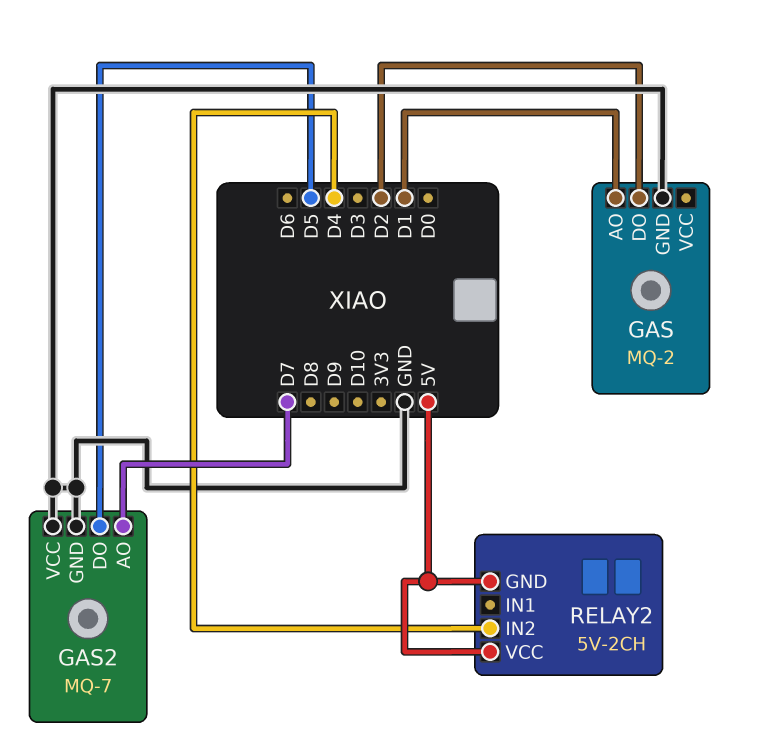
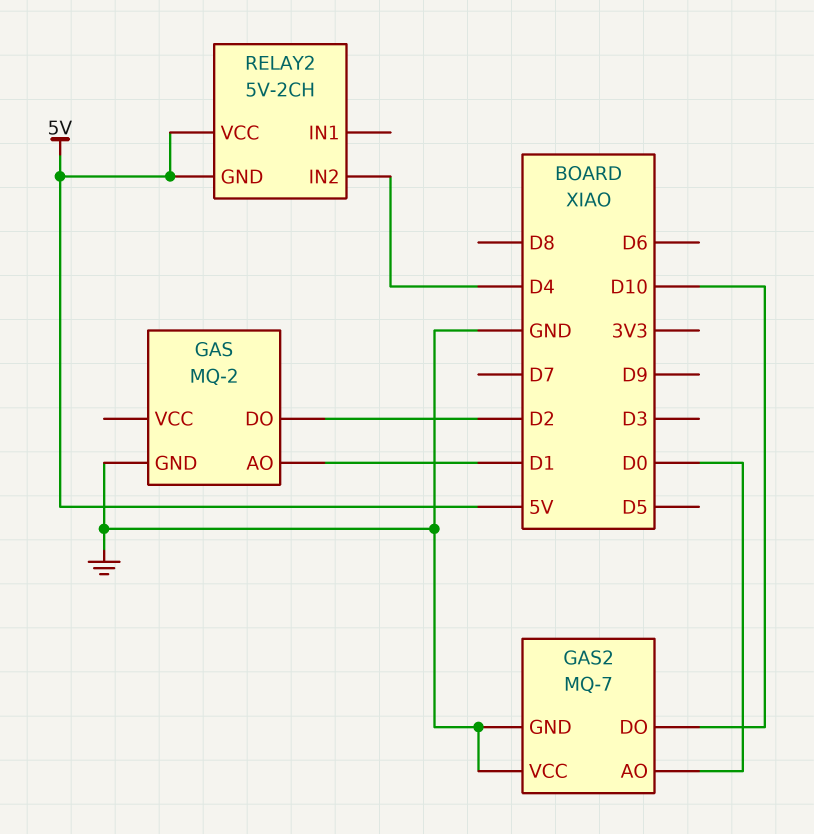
GAS2 pin AO: D7 -> D0
GAS2 pin DO: D5 -> D10

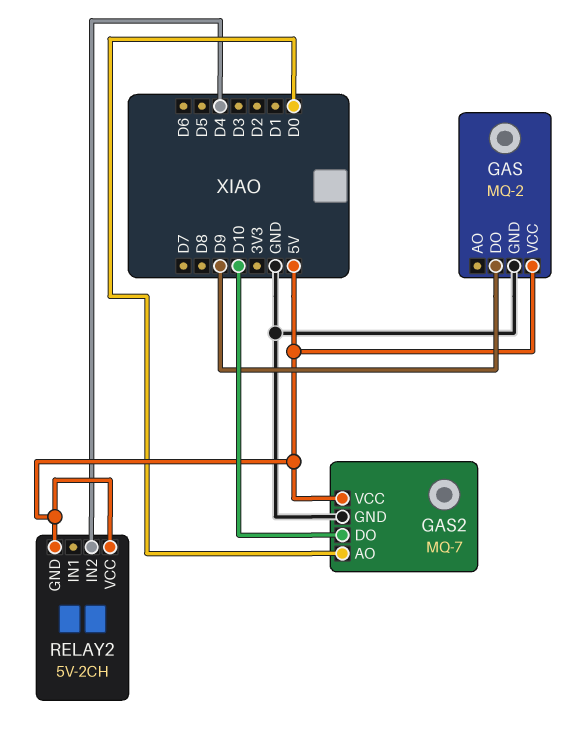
GAS pin AO: D1 -> none
GAS pin DO: D2 -> D9
GAS pin VCC: none -> 5V
GAS2 pin VCC: GND -> 5V

